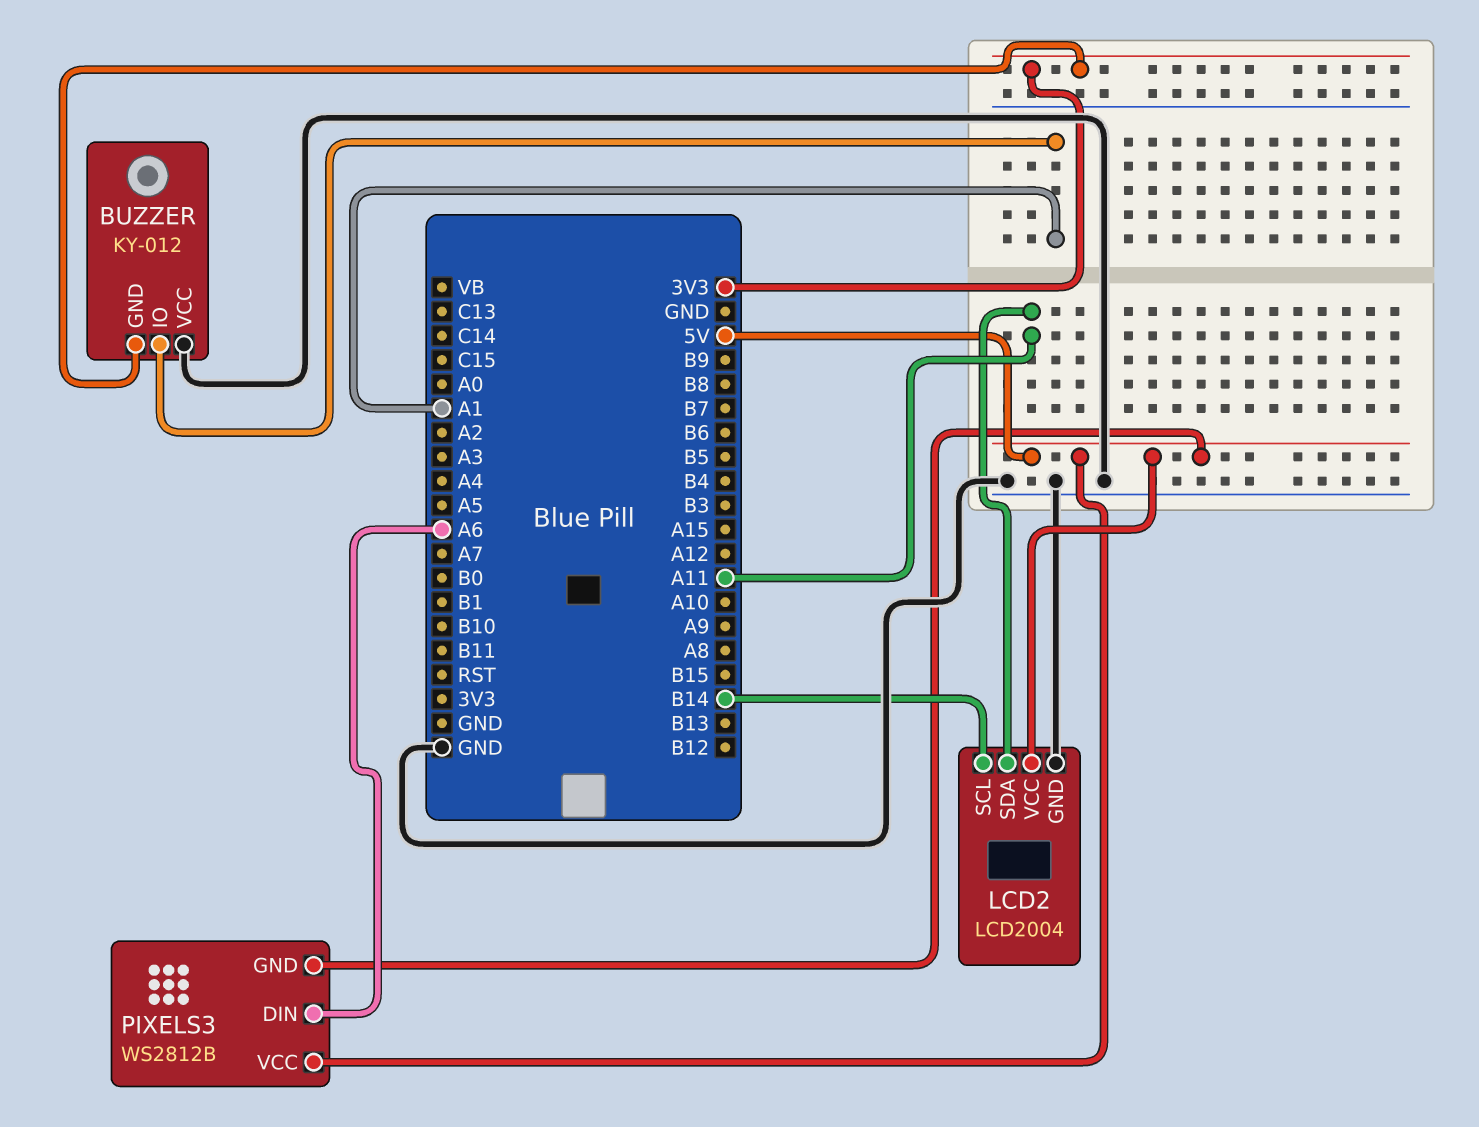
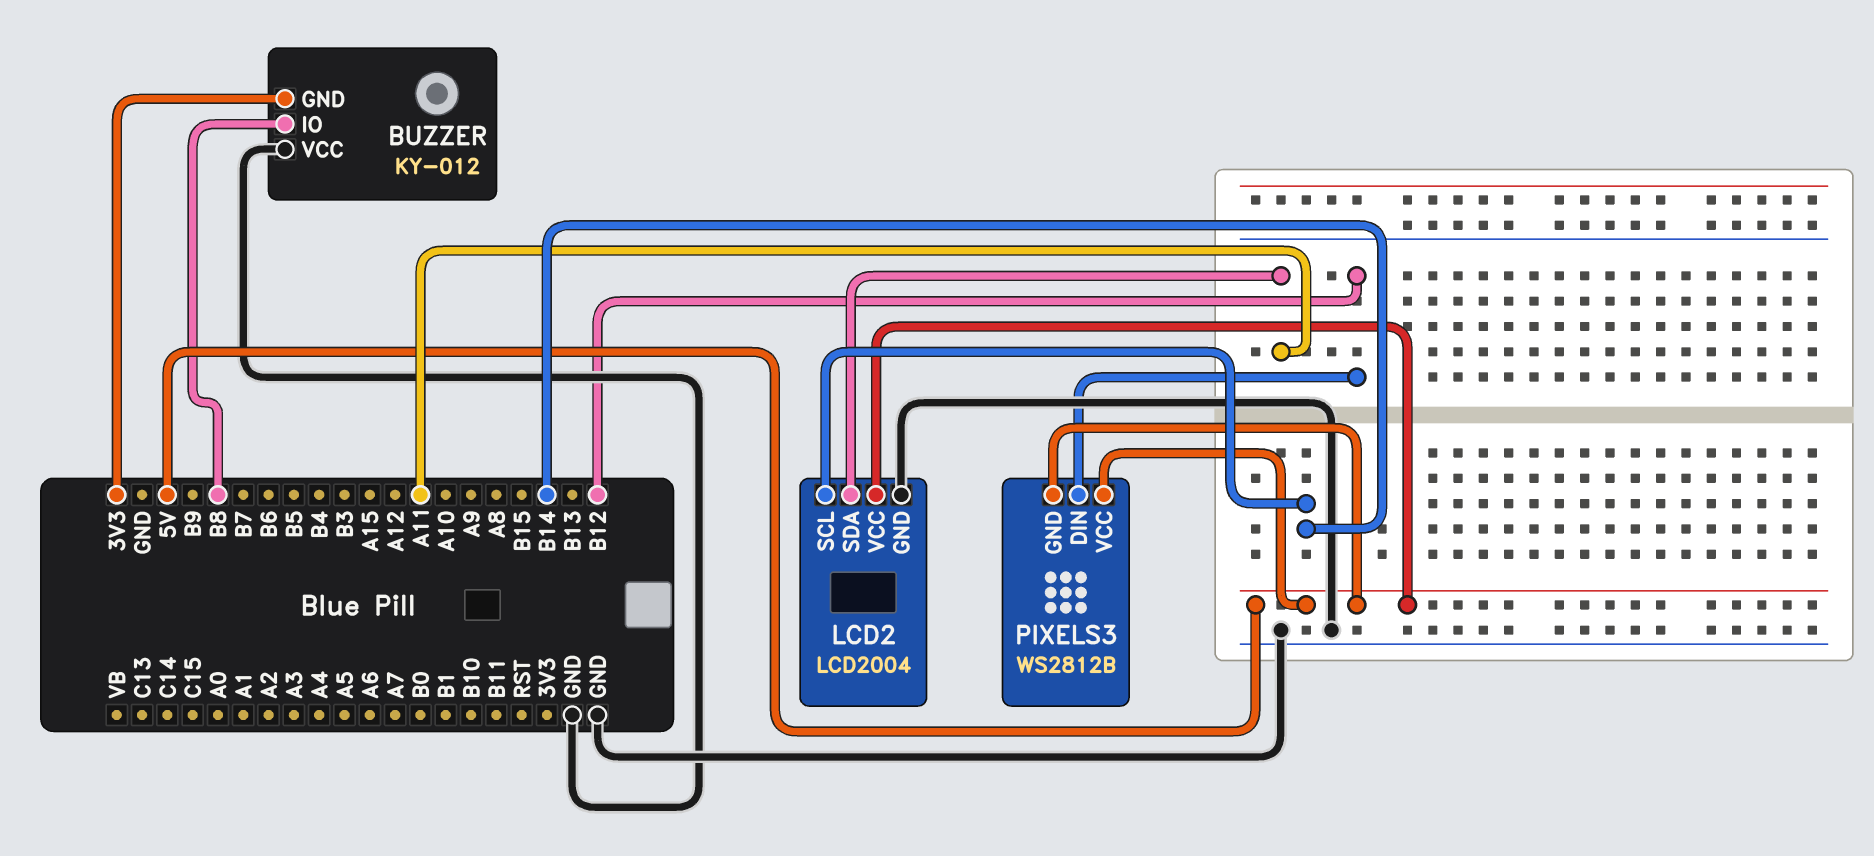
BUZZER pin IO: A1 -> B8
PIXELS3 pin DIN: A6 -> B12

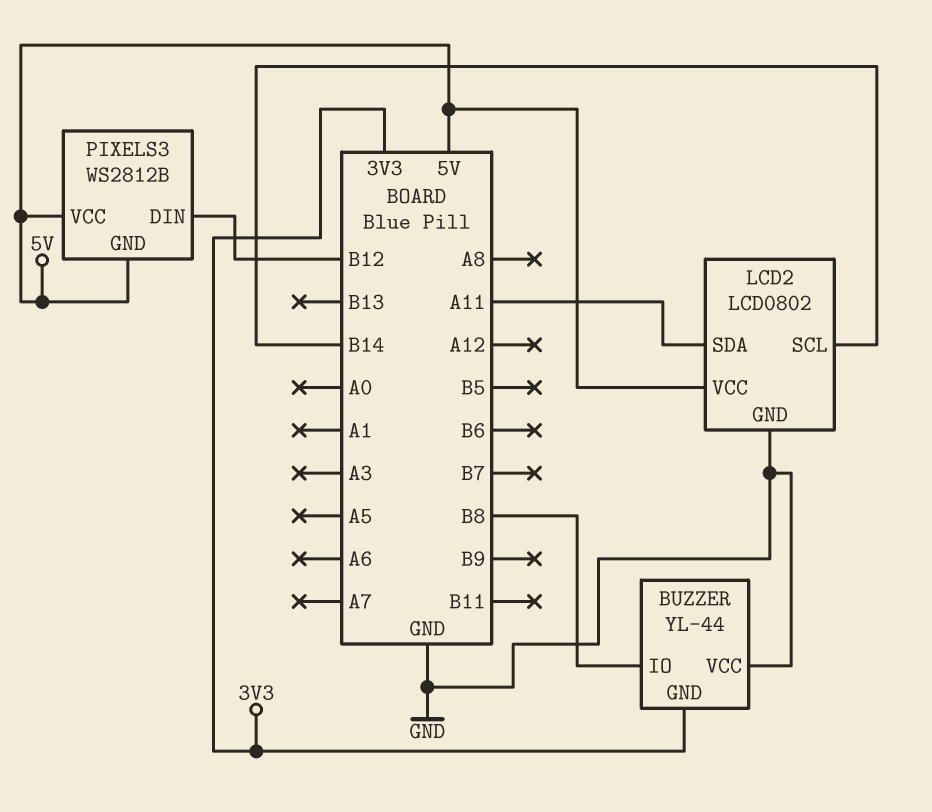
BUZZER: KY-012 -> YL-44
LCD2: LCD2004 -> LCD0802

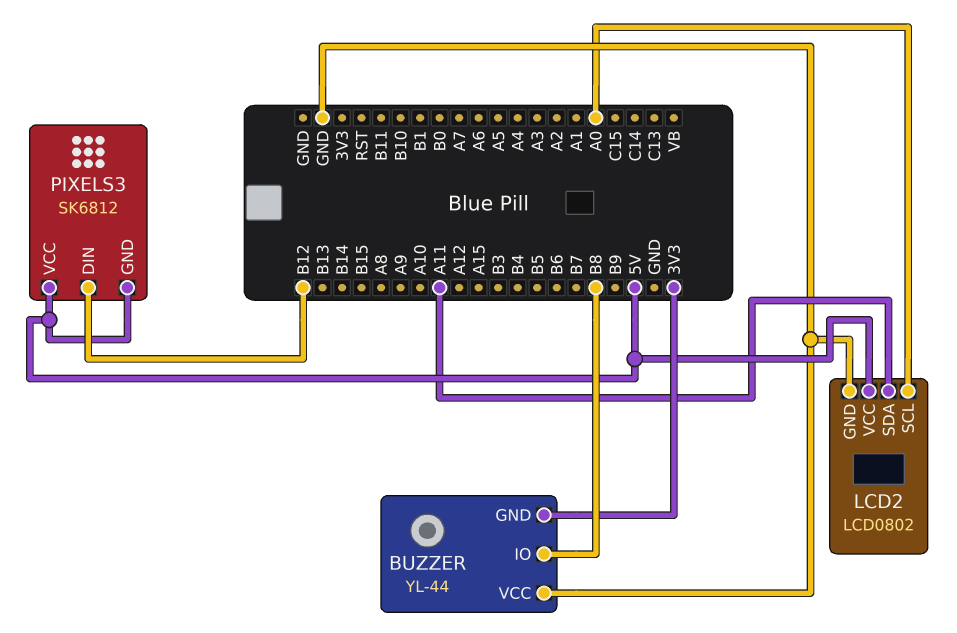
LCD2 pin SCL: B14 -> A0
PIXELS3: WS2812B -> SK6812

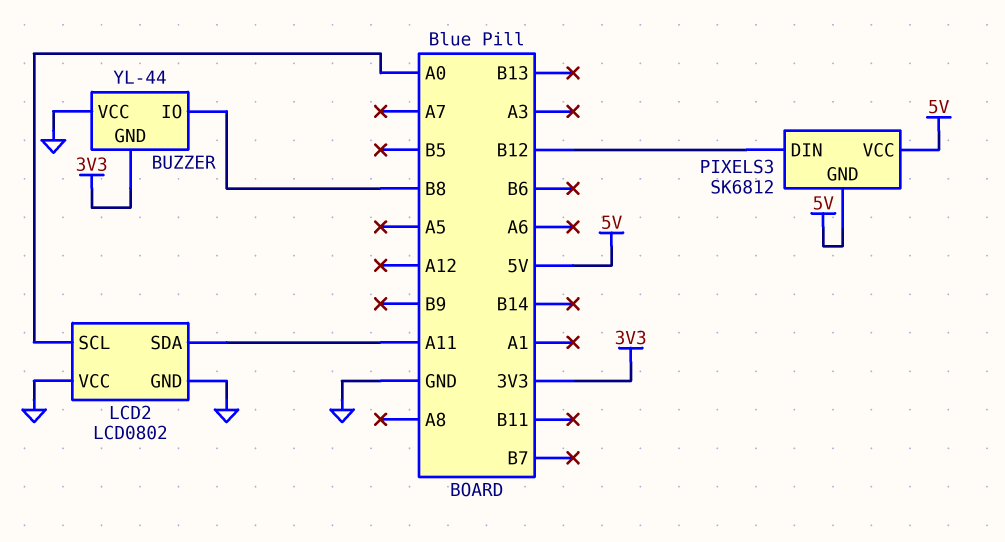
LCD2 pin VCC: 5V -> GND

